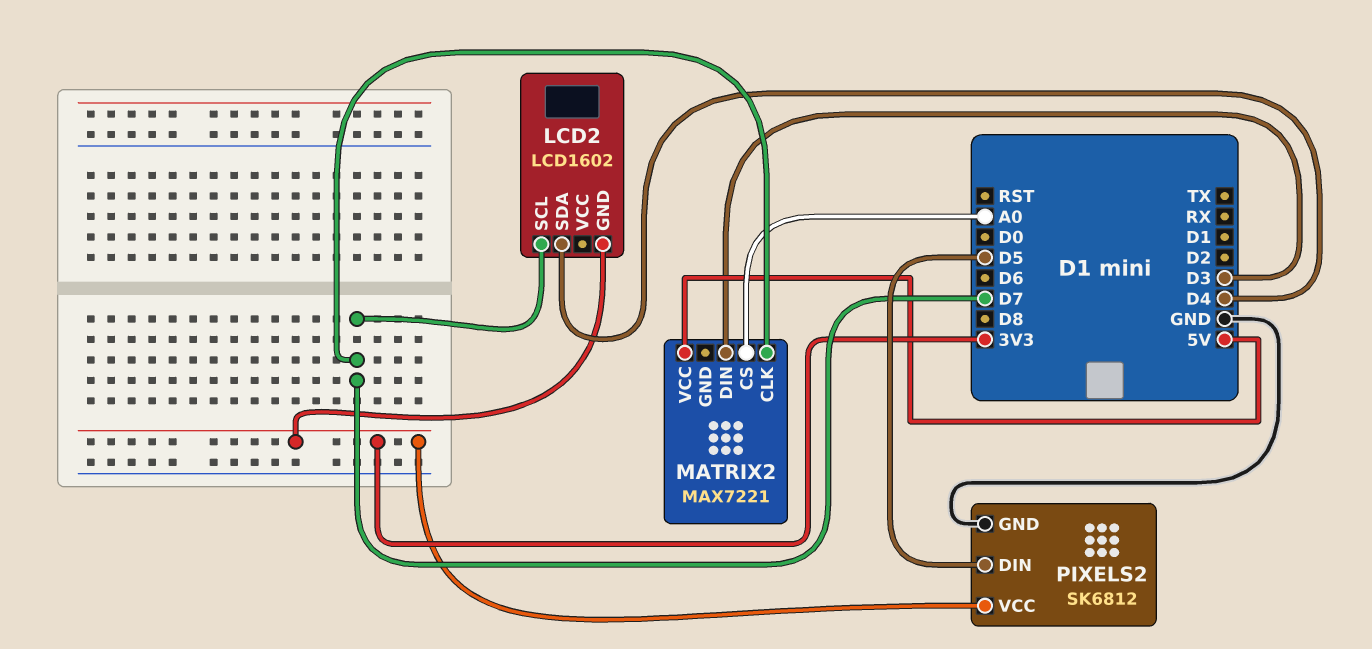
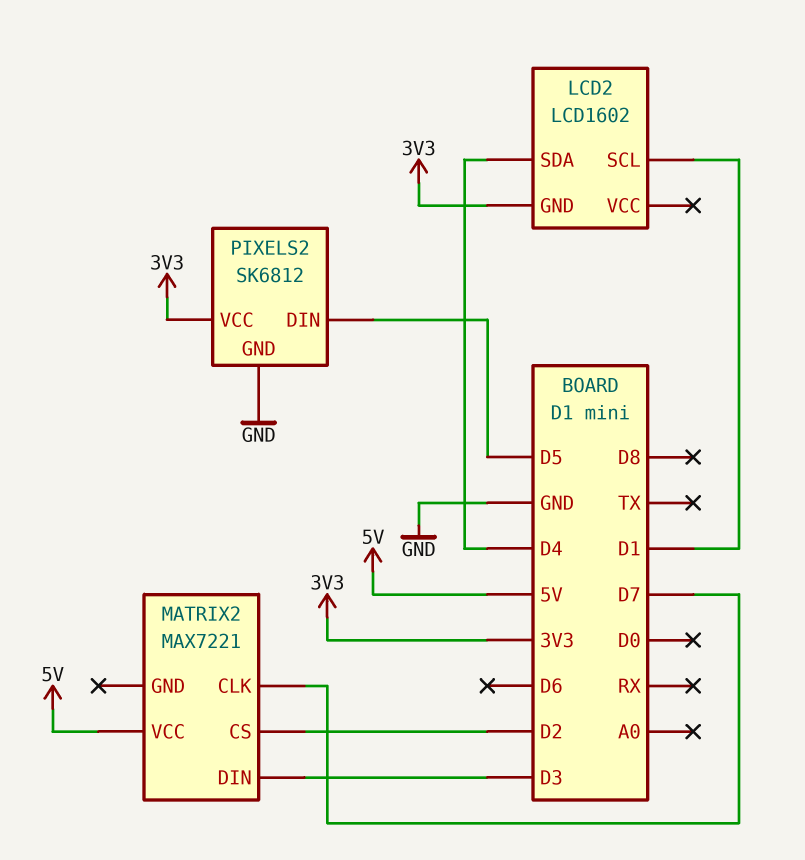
LCD2 pin SCL: D7 -> D1
MATRIX2 pin CS: A0 -> D2

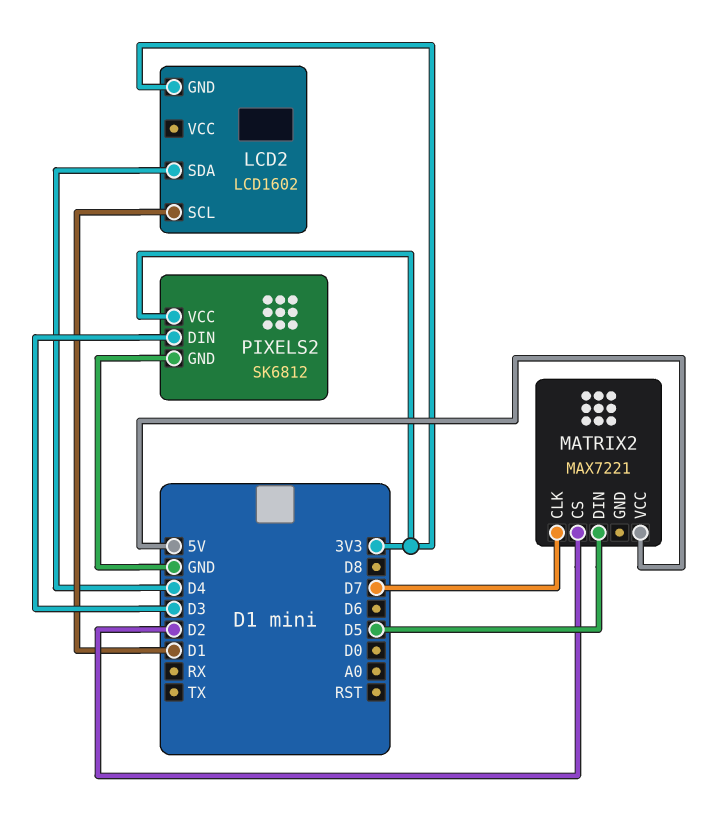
MATRIX2 pin DIN: D3 -> D5
PIXELS2 pin DIN: D5 -> D3

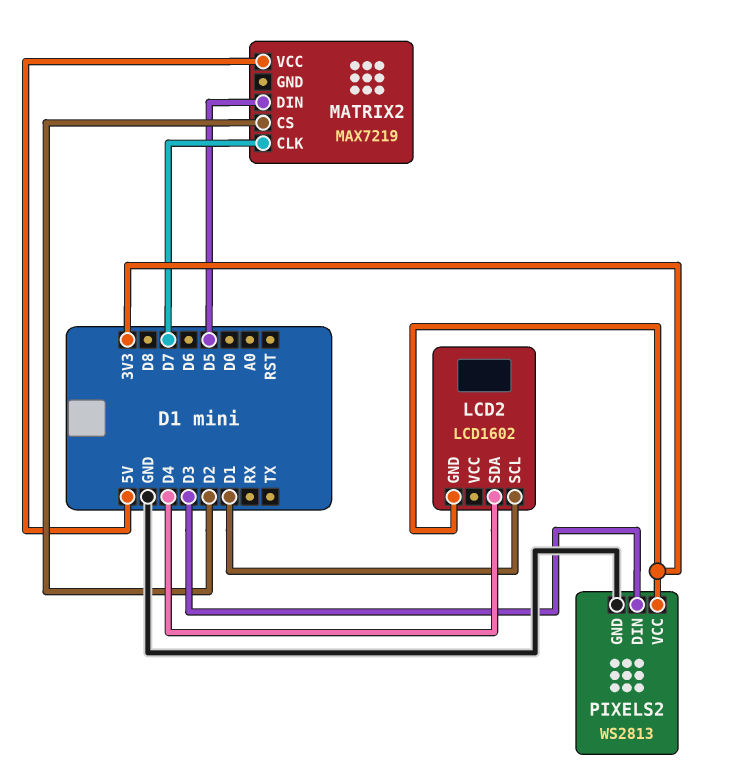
MATRIX2: MAX7221 -> MAX7219
PIXELS2: SK6812 -> WS2813

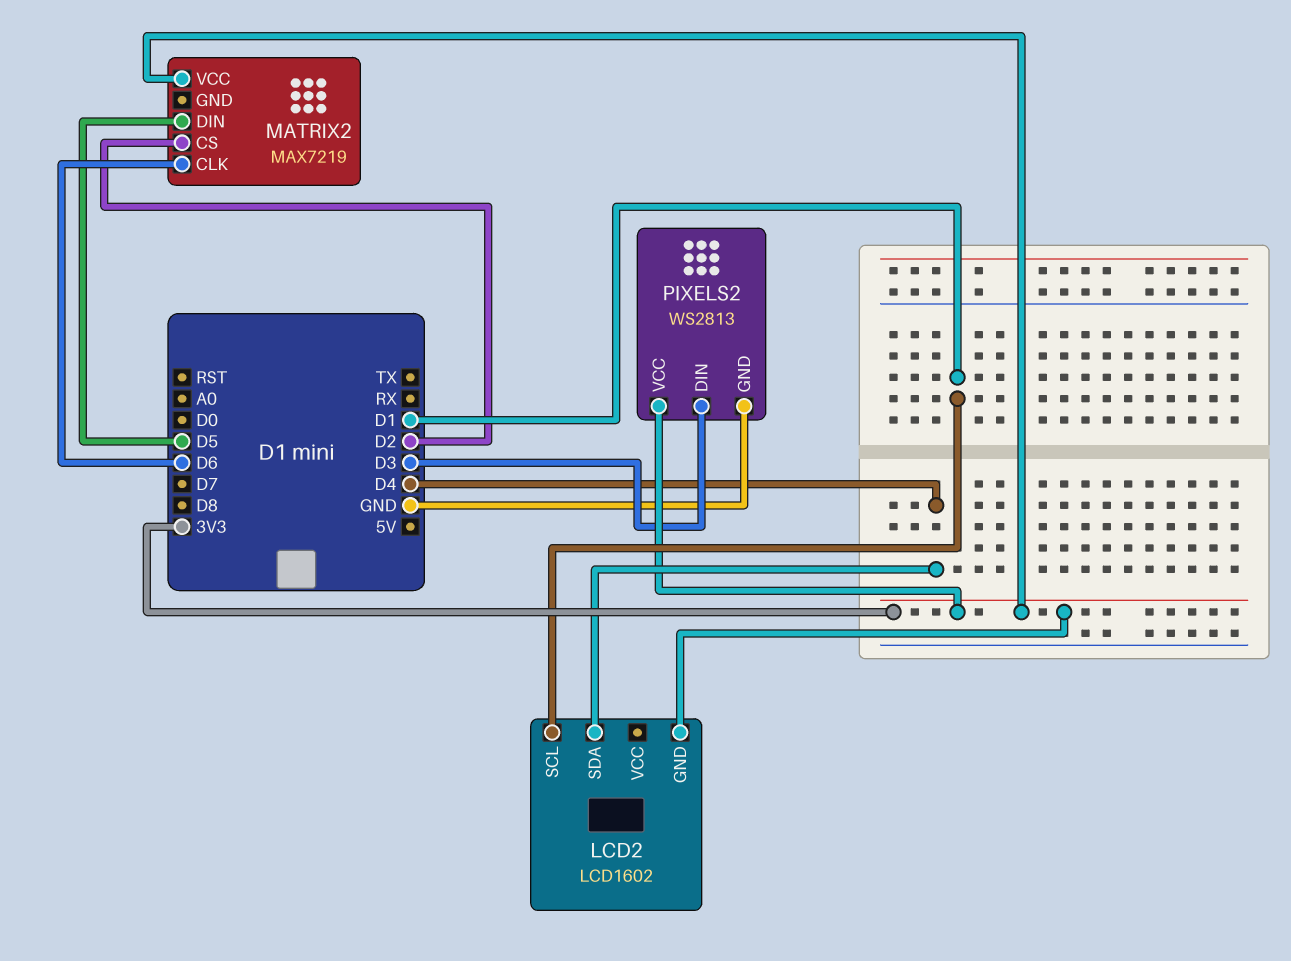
MATRIX2 pin CLK: D7 -> D6
MATRIX2 pin VCC: 5V -> 3V3

